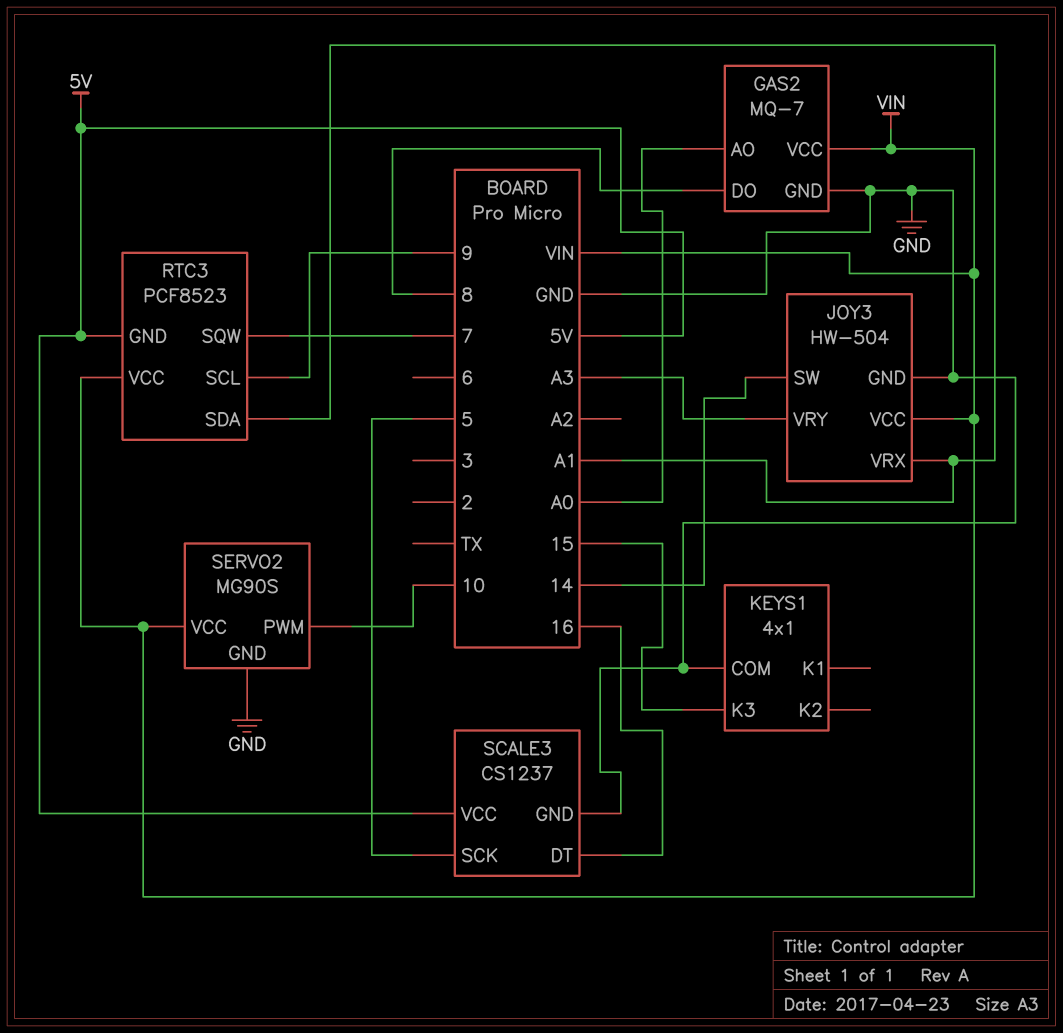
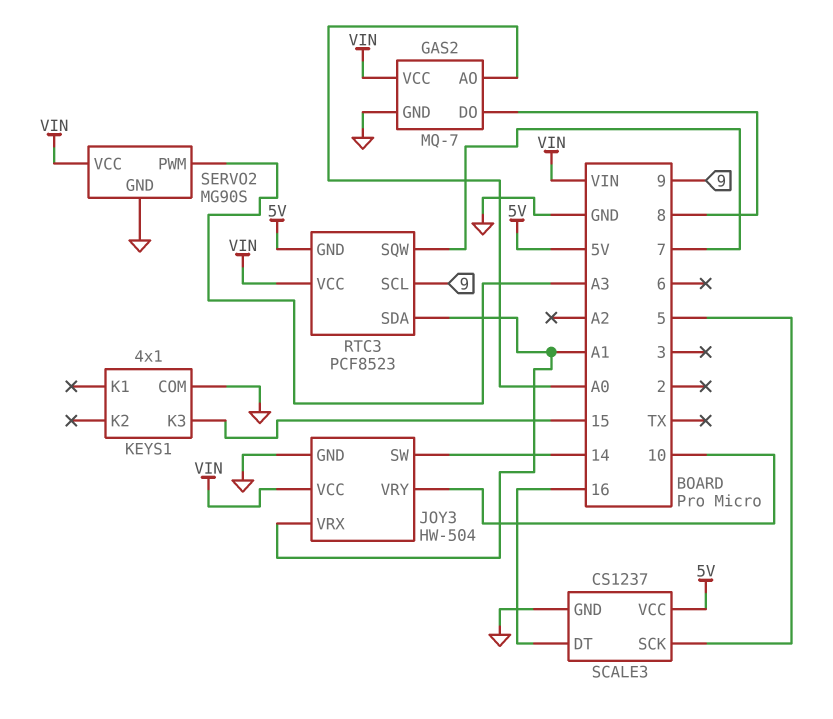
JOY3 pin VRY: A3 -> 10
SERVO2 pin PWM: 10 -> A3

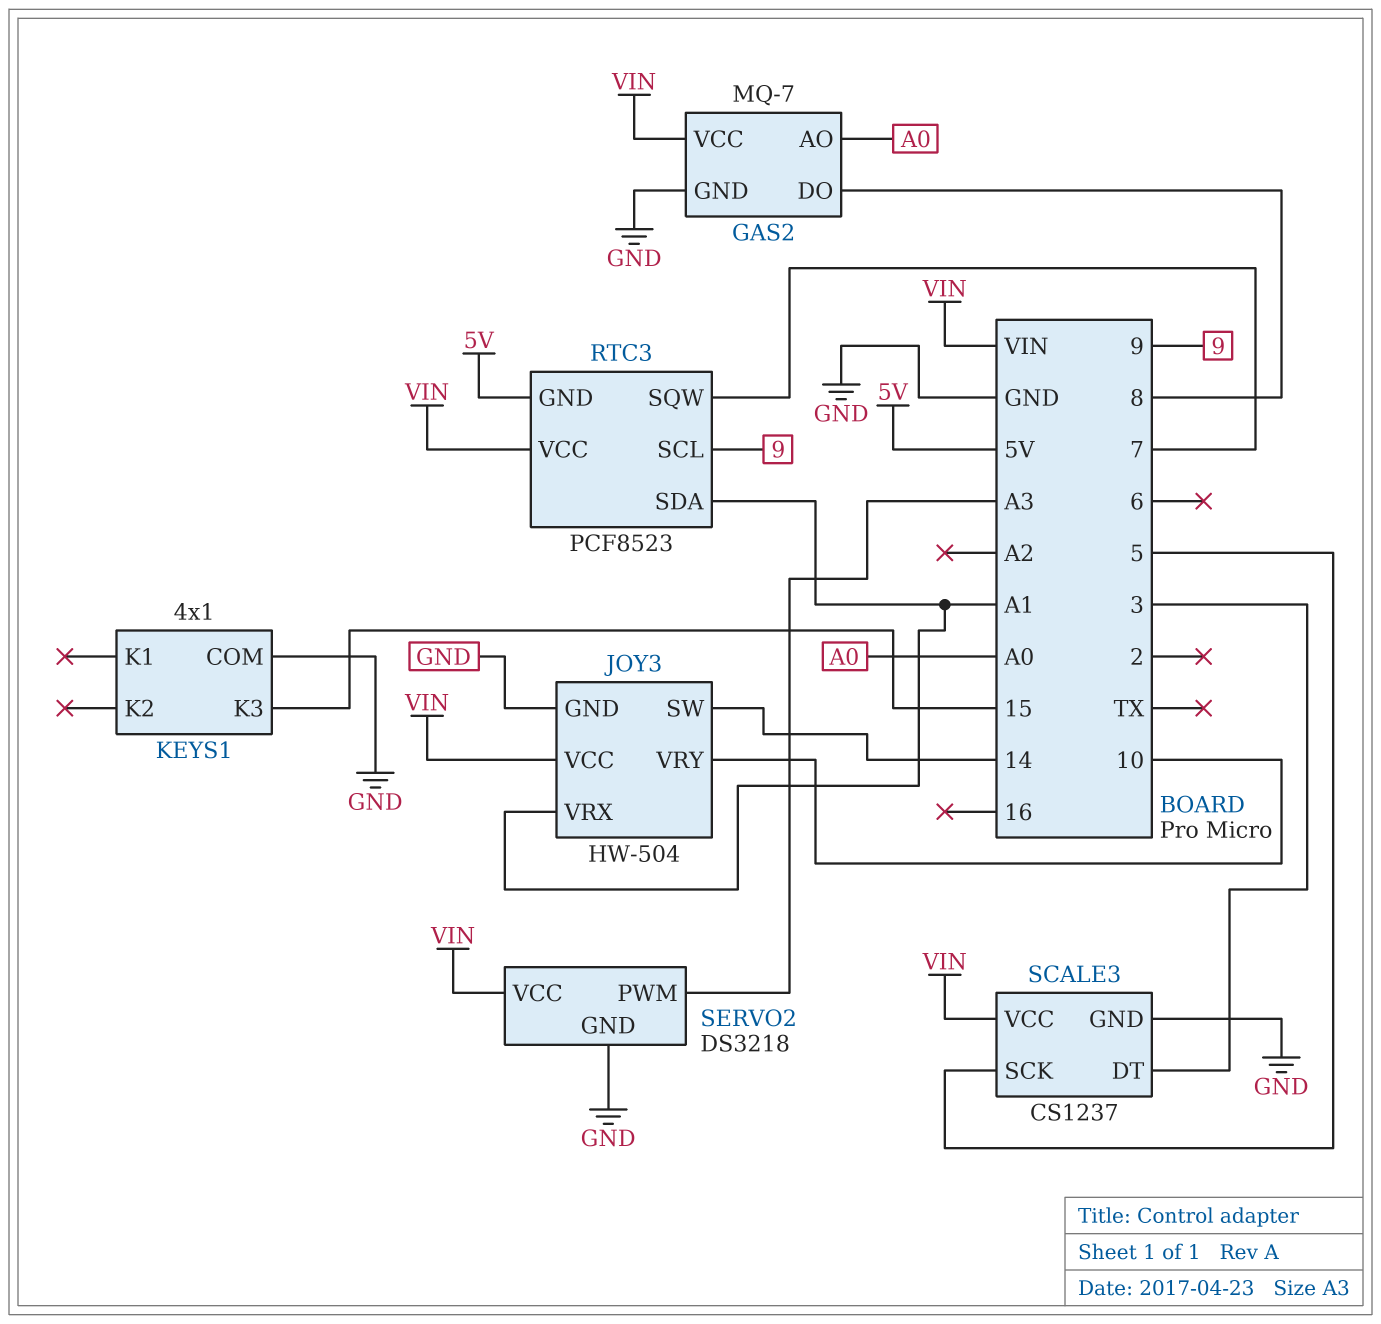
SCALE3 pin DT: 16 -> 3
SCALE3 pin VCC: 5V -> VIN
SERVO2: MG90S -> DS3218

